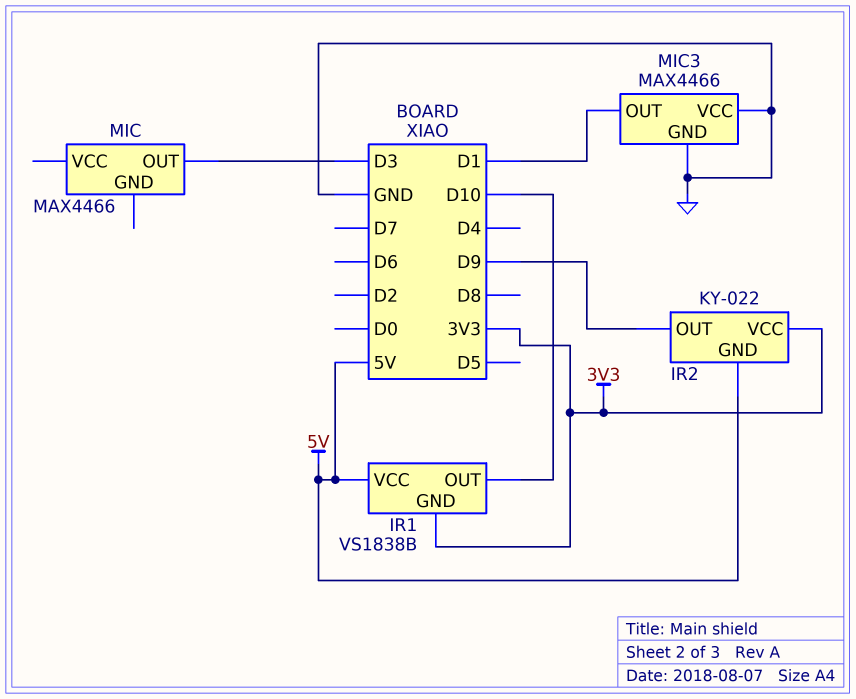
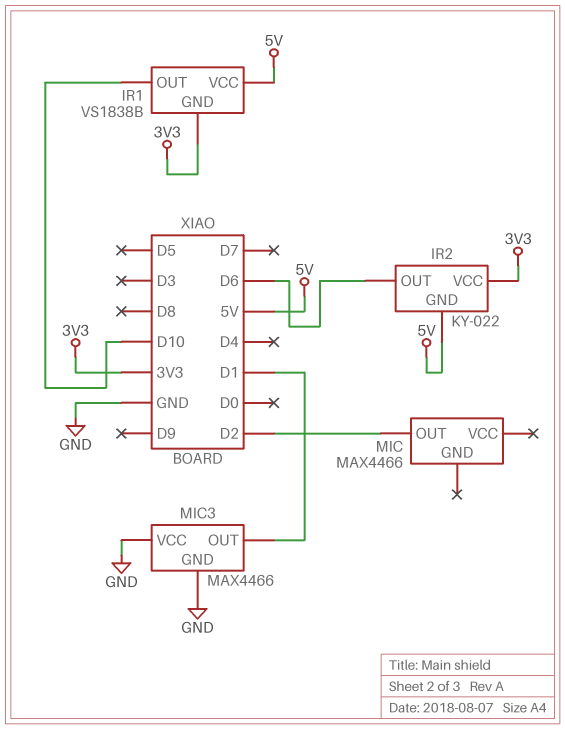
IR2 pin OUT: D9 -> D6
MIC pin OUT: D3 -> D2

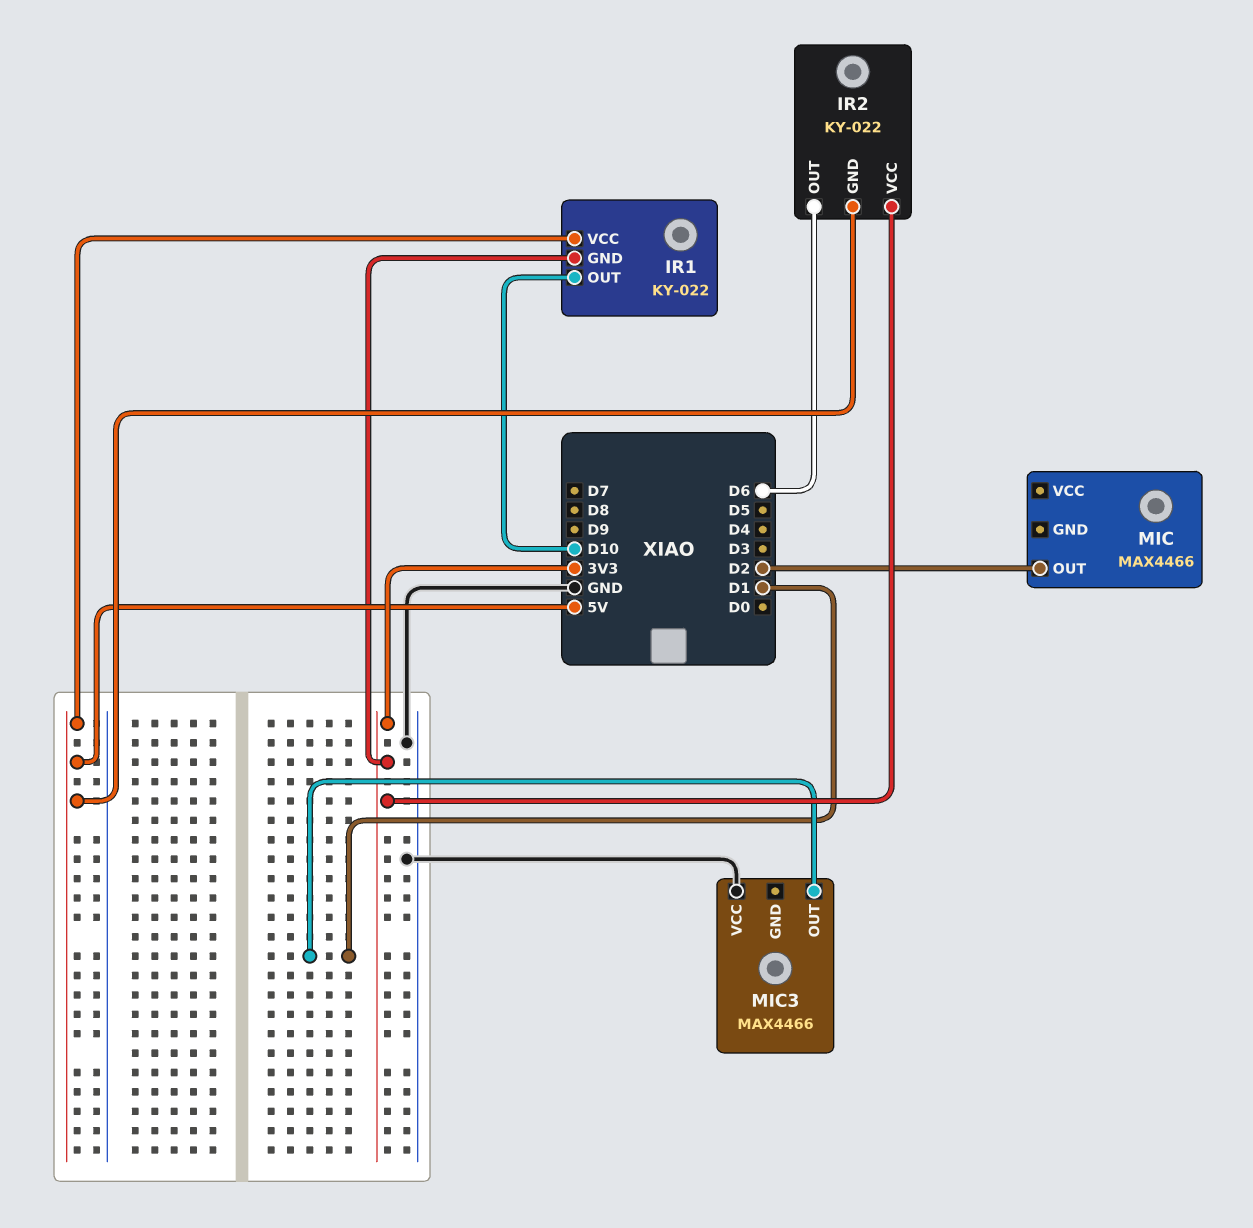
IR1: VS1838B -> KY-022
MIC3 pin GND: GND -> none

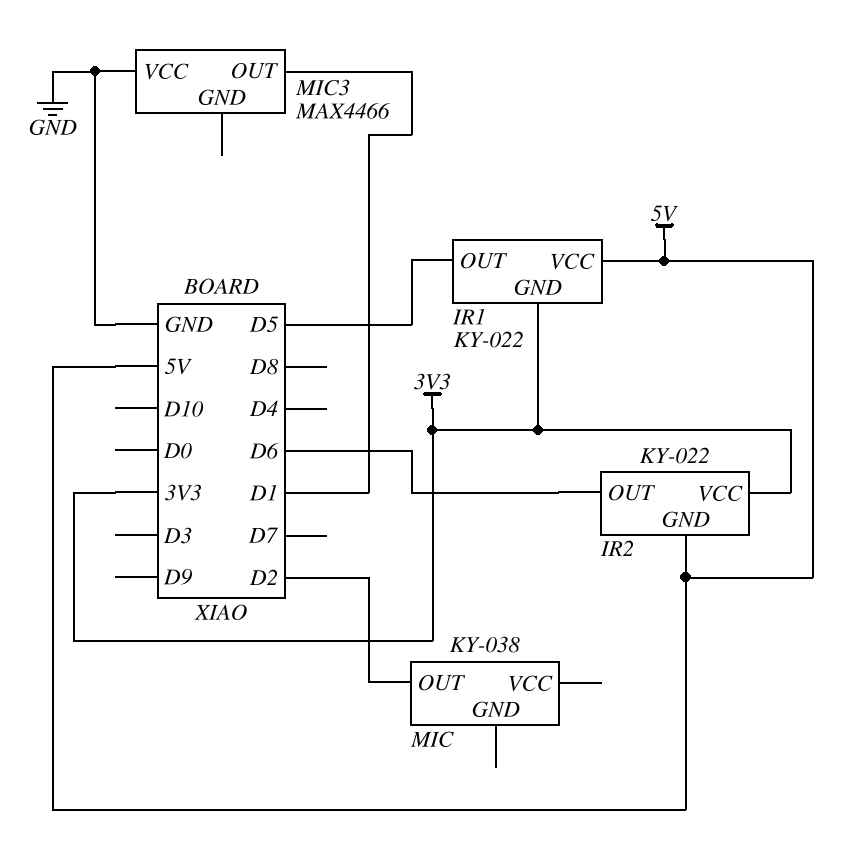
IR1 pin OUT: D10 -> D5
MIC: MAX4466 -> KY-038

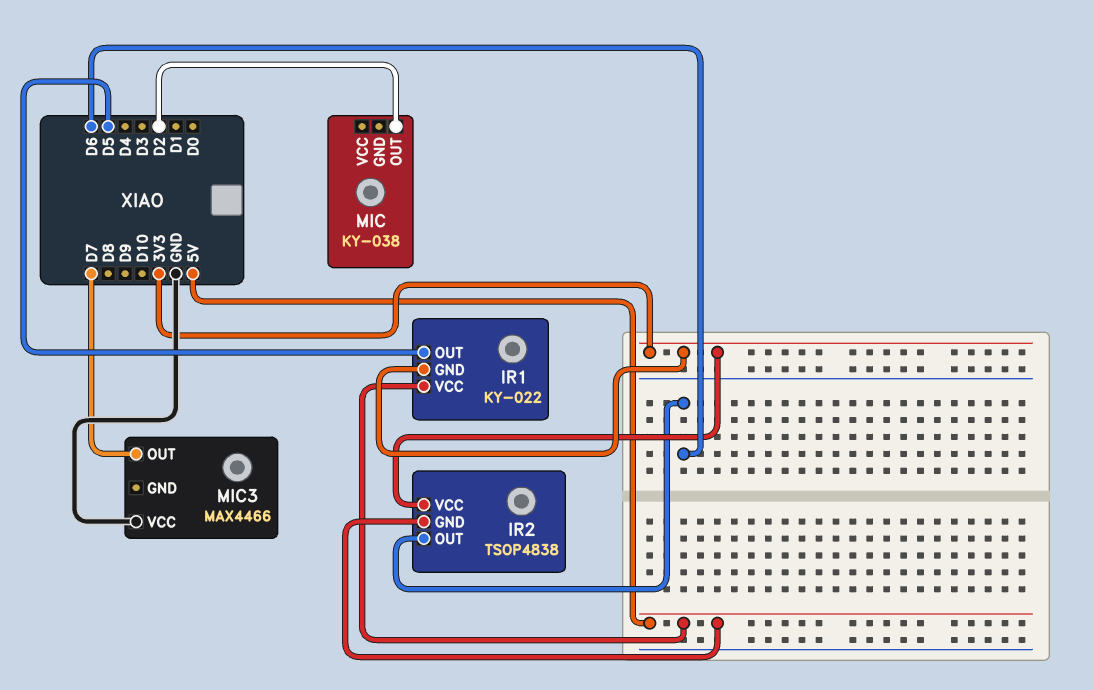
IR2: KY-022 -> TSOP4838
MIC3 pin OUT: D1 -> D7

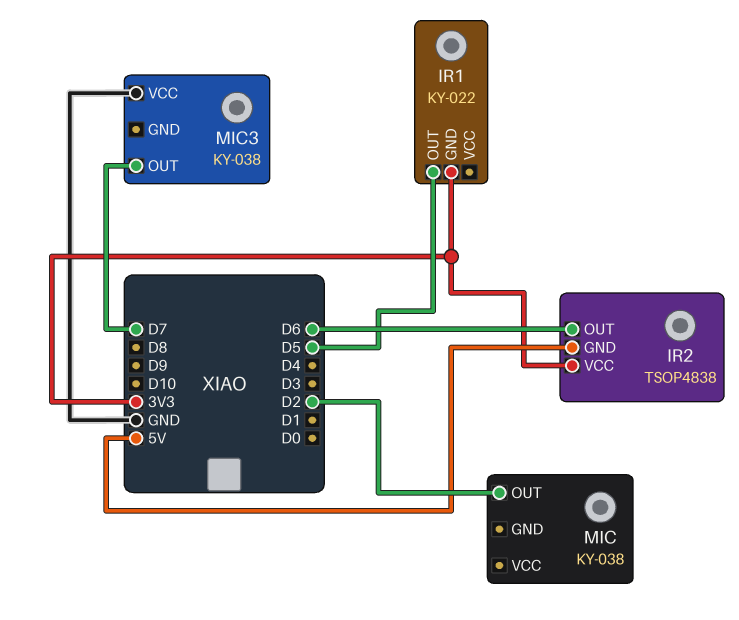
IR1 pin VCC: 5V -> none
MIC3: MAX4466 -> KY-038

